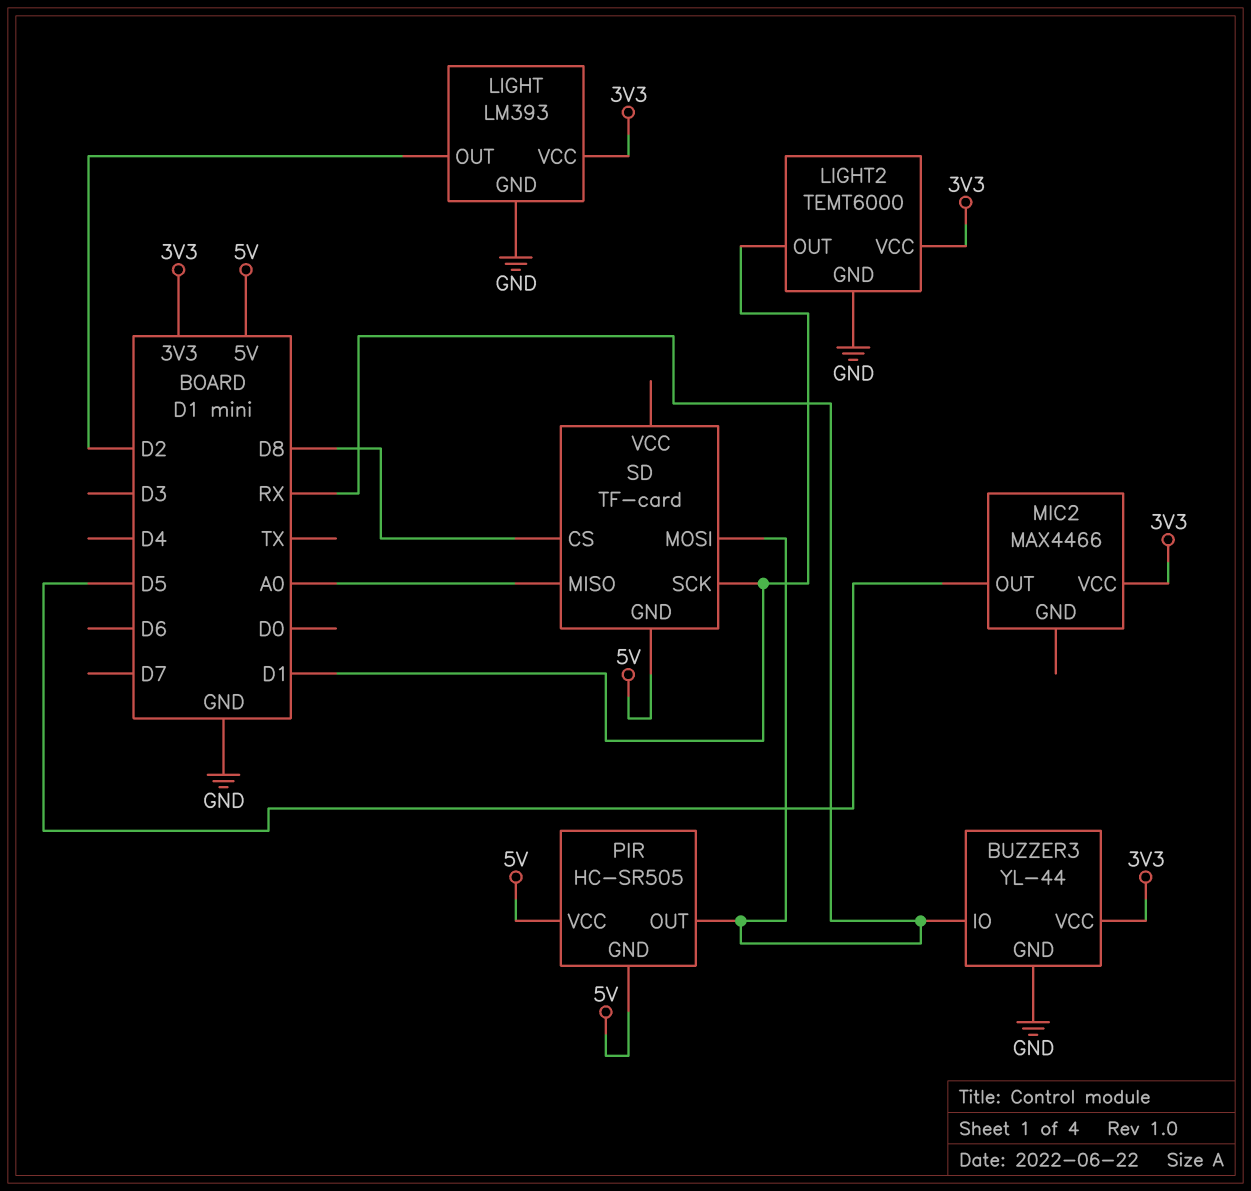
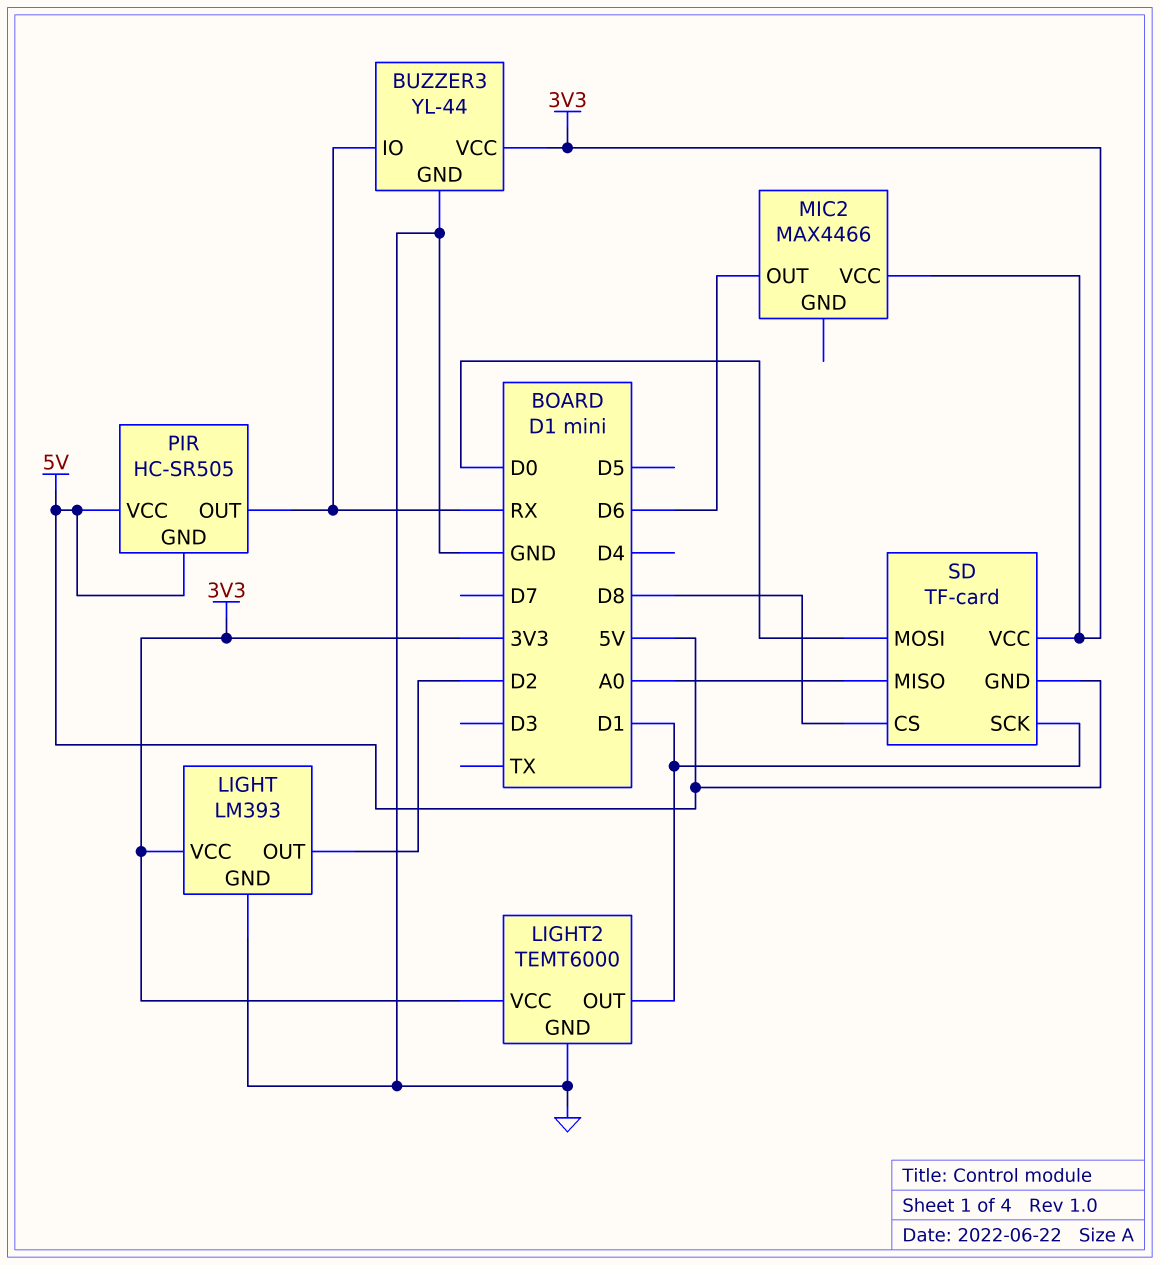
MIC2 pin OUT: D5 -> D6
SD pin MOSI: RX -> D0
SD pin VCC: none -> 3V3

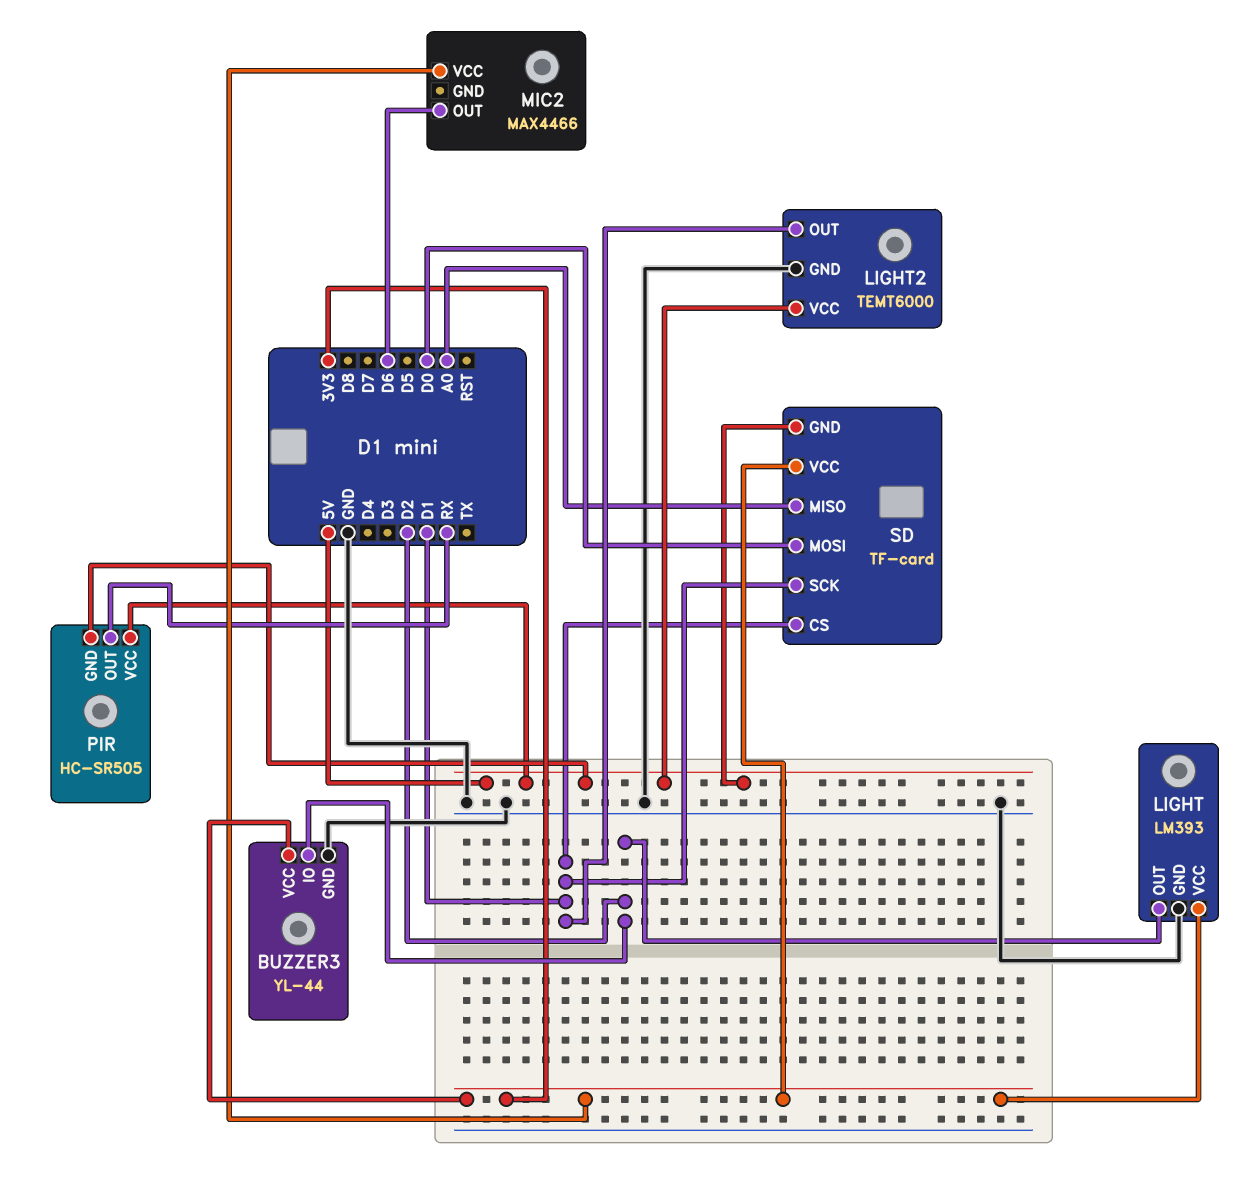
BUZZER3 pin IO: RX -> D2
LIGHT2 pin VCC: 3V3 -> 5V
SD pin CS: D8 -> D1

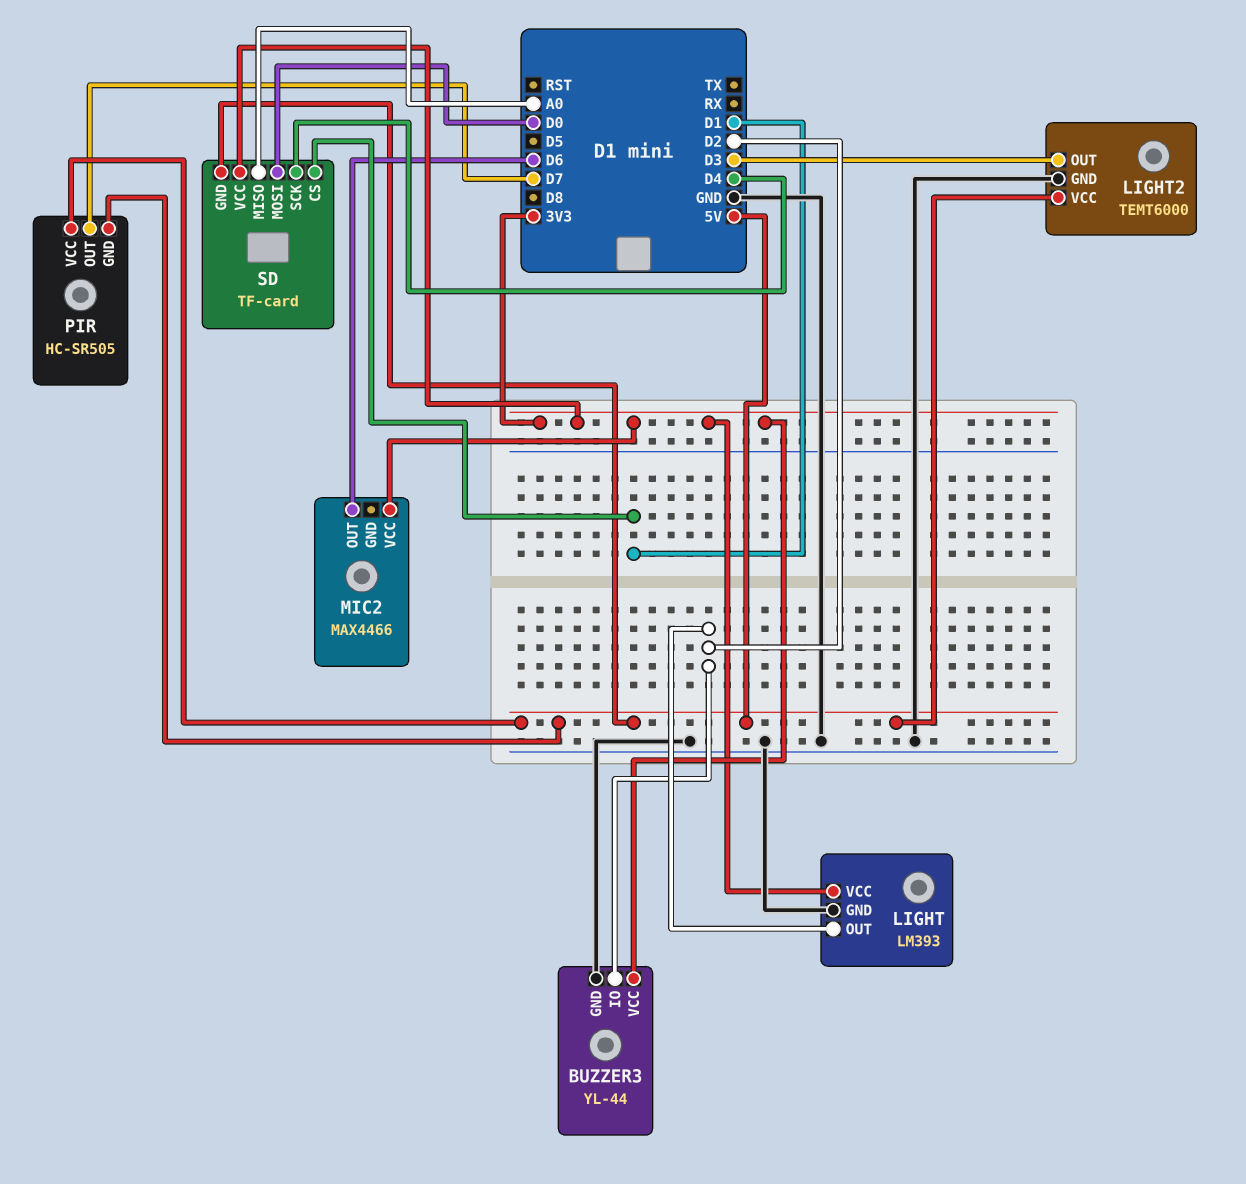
LIGHT2 pin OUT: D1 -> D3
PIR pin OUT: RX -> D7
SD pin SCK: D1 -> D4

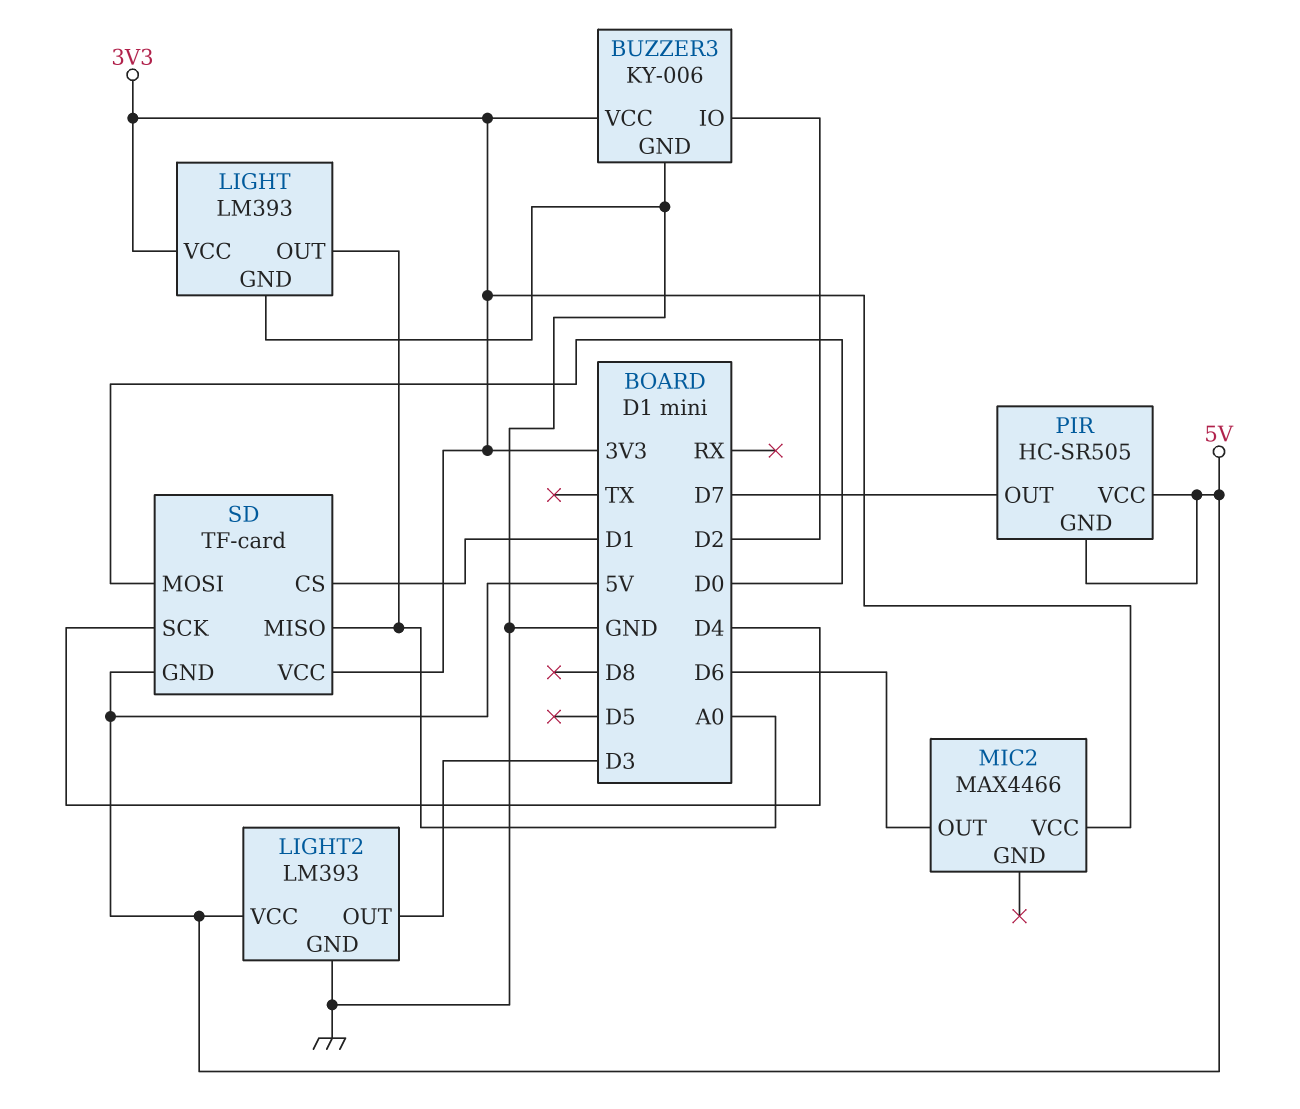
BUZZER3: YL-44 -> KY-006
LIGHT pin OUT: D2 -> A0
LIGHT2: TEMT6000 -> LM393

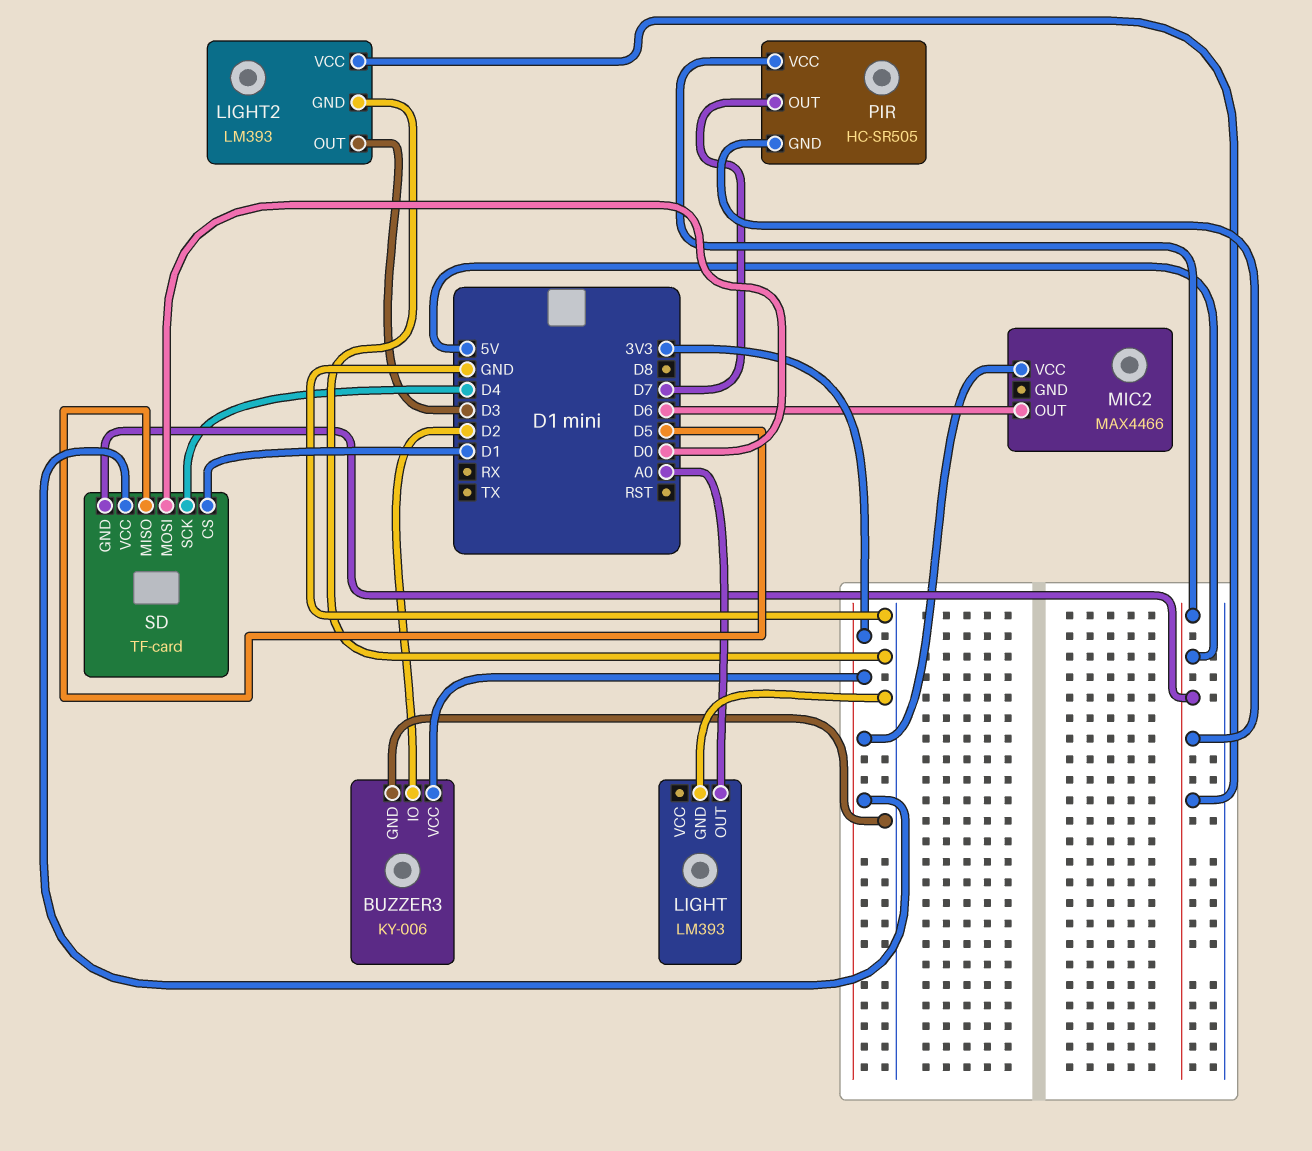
LIGHT pin VCC: 3V3 -> none
SD pin MISO: A0 -> D5

